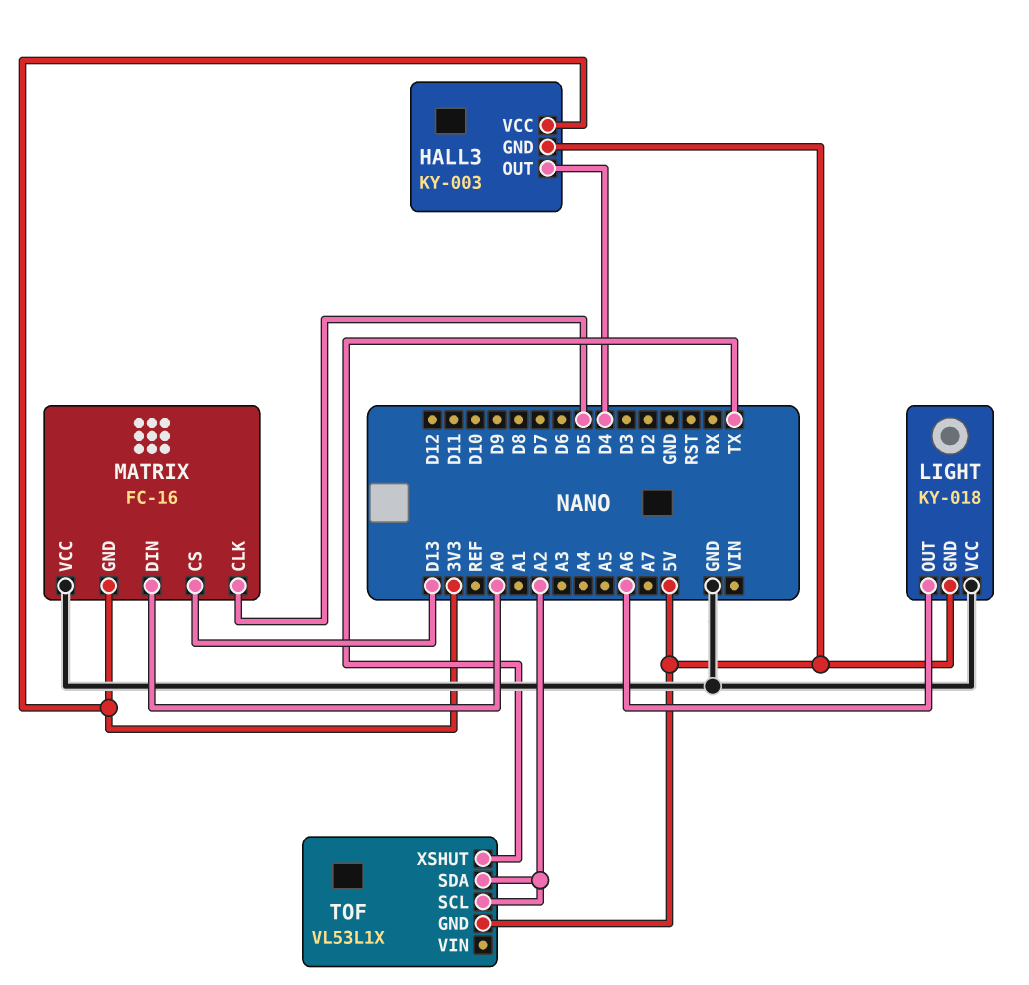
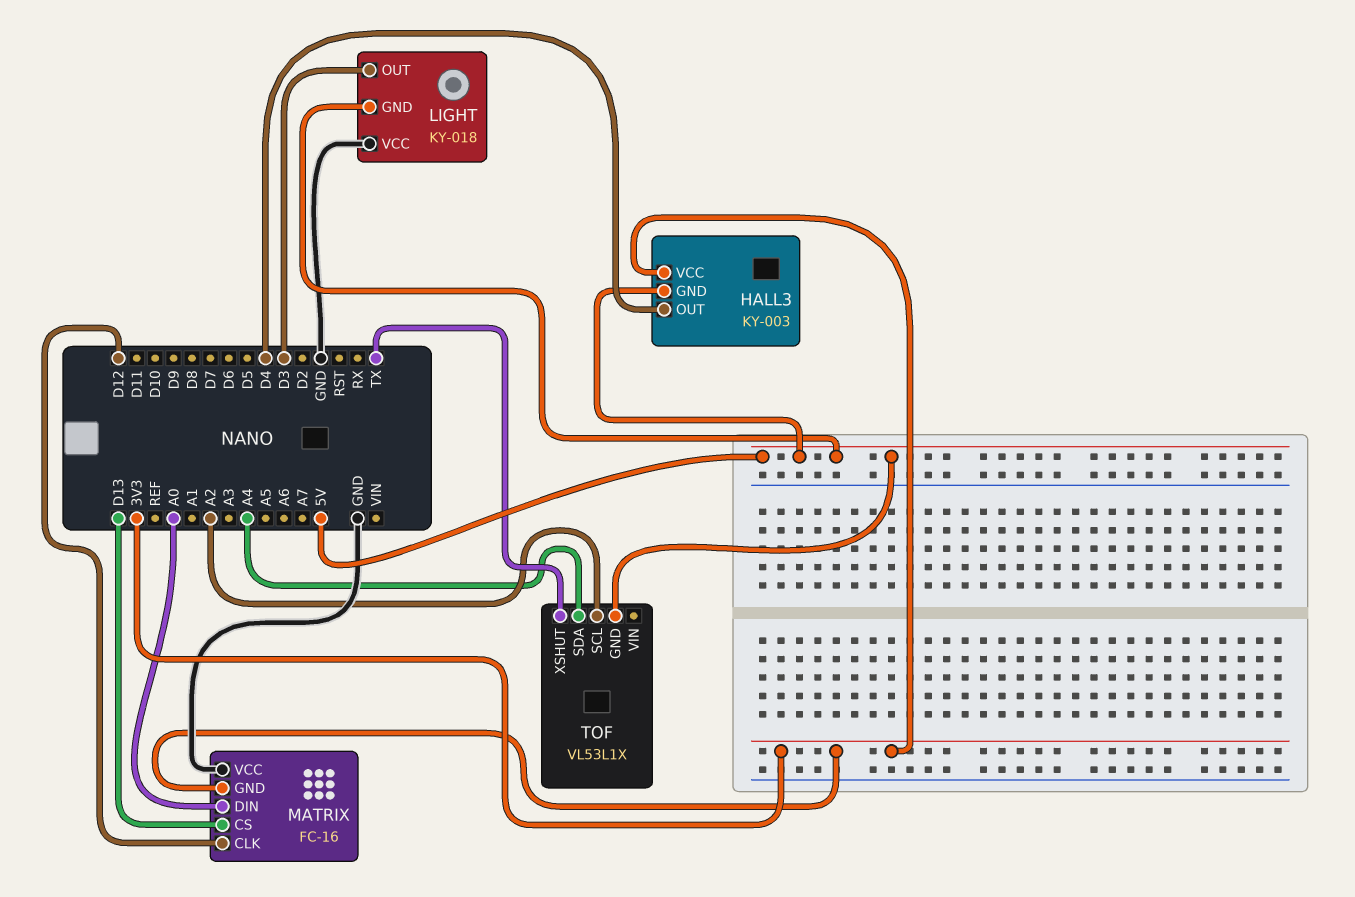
LIGHT pin OUT: A6 -> D3
MATRIX pin CLK: D5 -> D12
TOF pin SDA: A2 -> A4

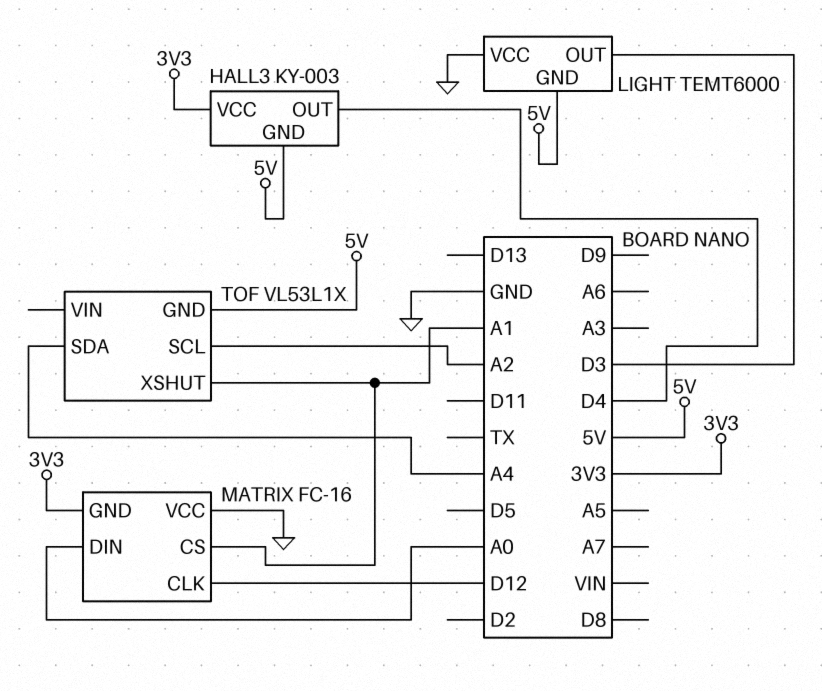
LIGHT: KY-018 -> TEMT6000
MATRIX pin CS: D13 -> A1
TOF pin XSHUT: TX -> A1

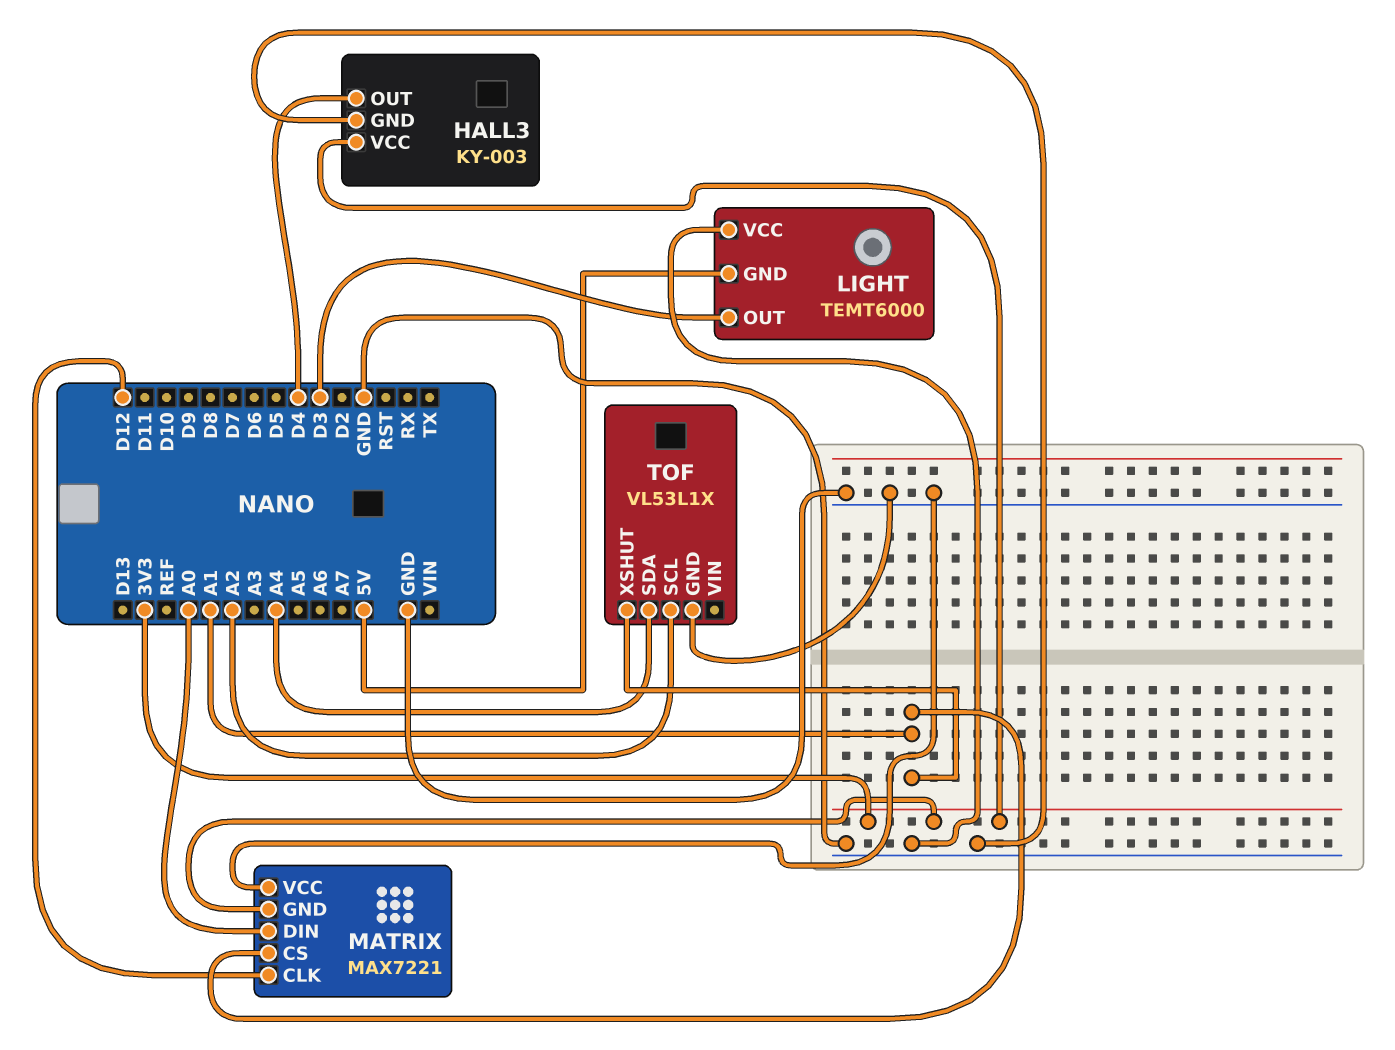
HALL3 pin GND: 5V -> GND
MATRIX: FC-16 -> MAX7221
TOF pin GND: 5V -> GND

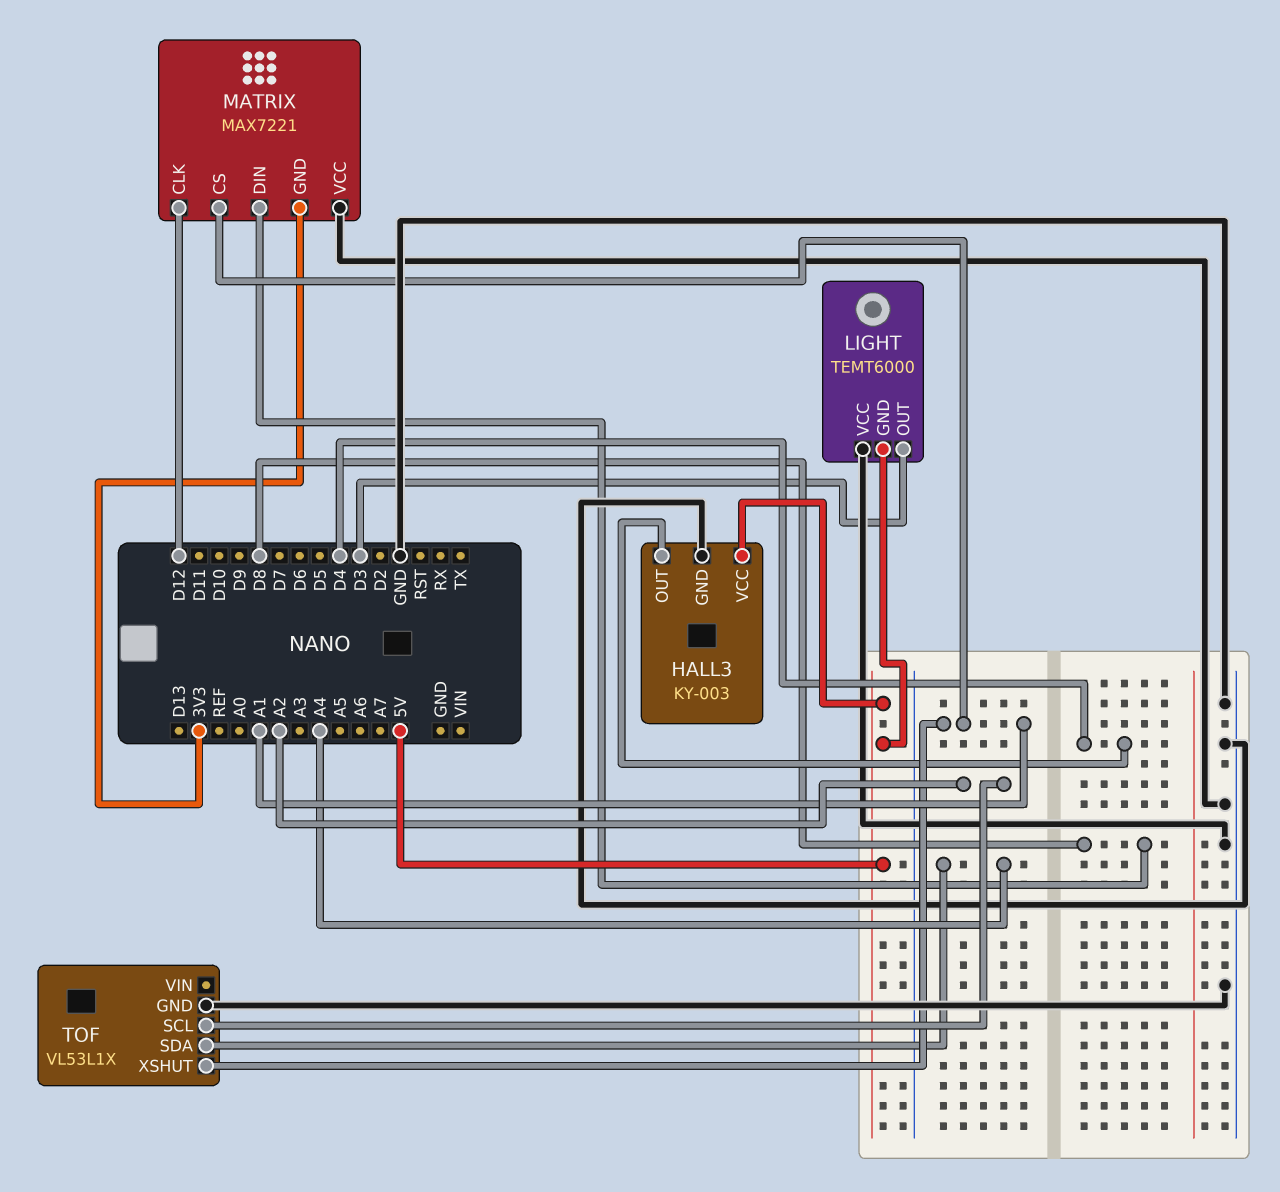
HALL3 pin VCC: 3V3 -> 5V
MATRIX pin DIN: A0 -> D8

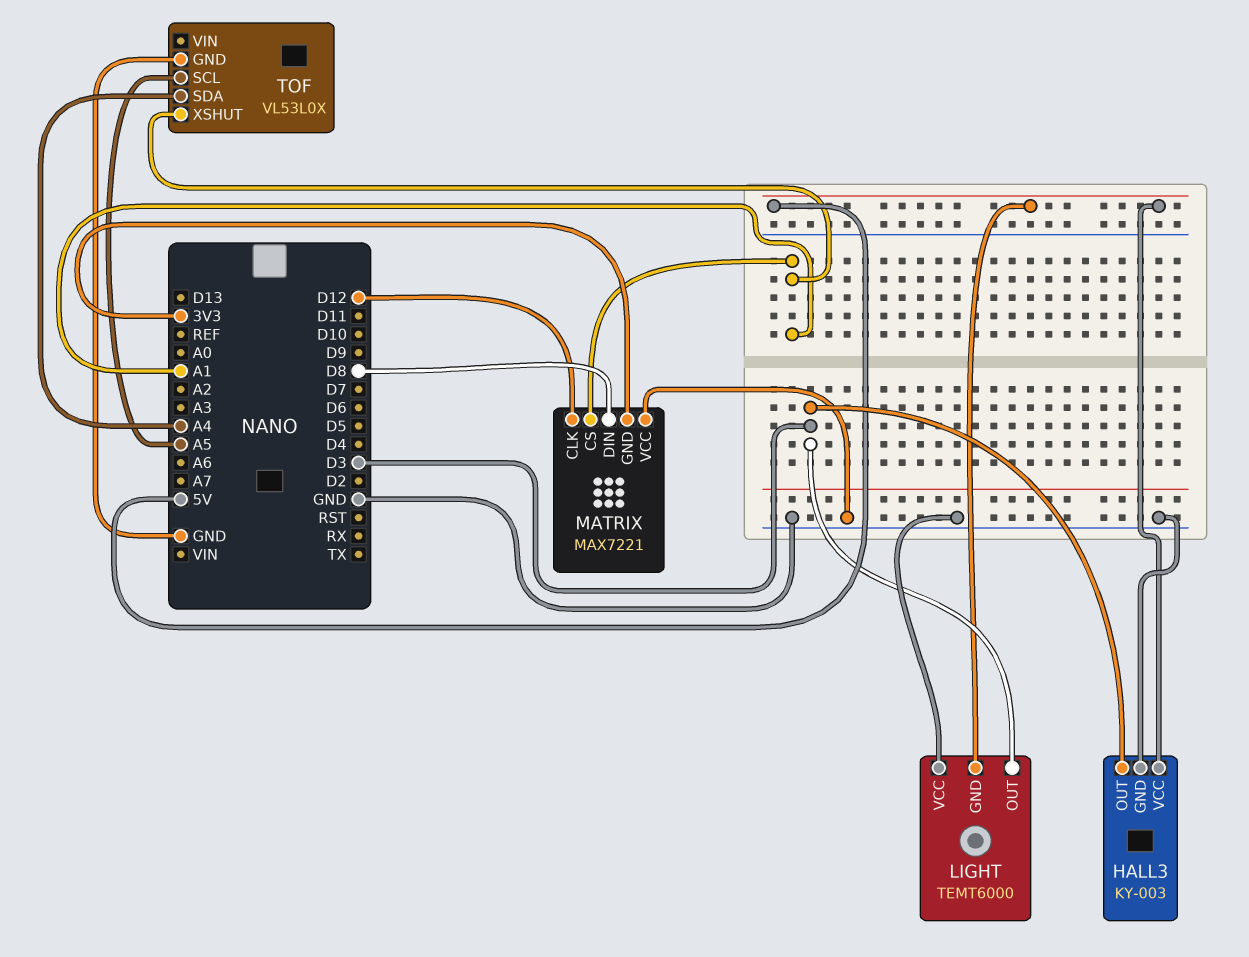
HALL3 pin OUT: D4 -> D3
TOF: VL53L1X -> VL53L0X
TOF pin SCL: A2 -> A5

